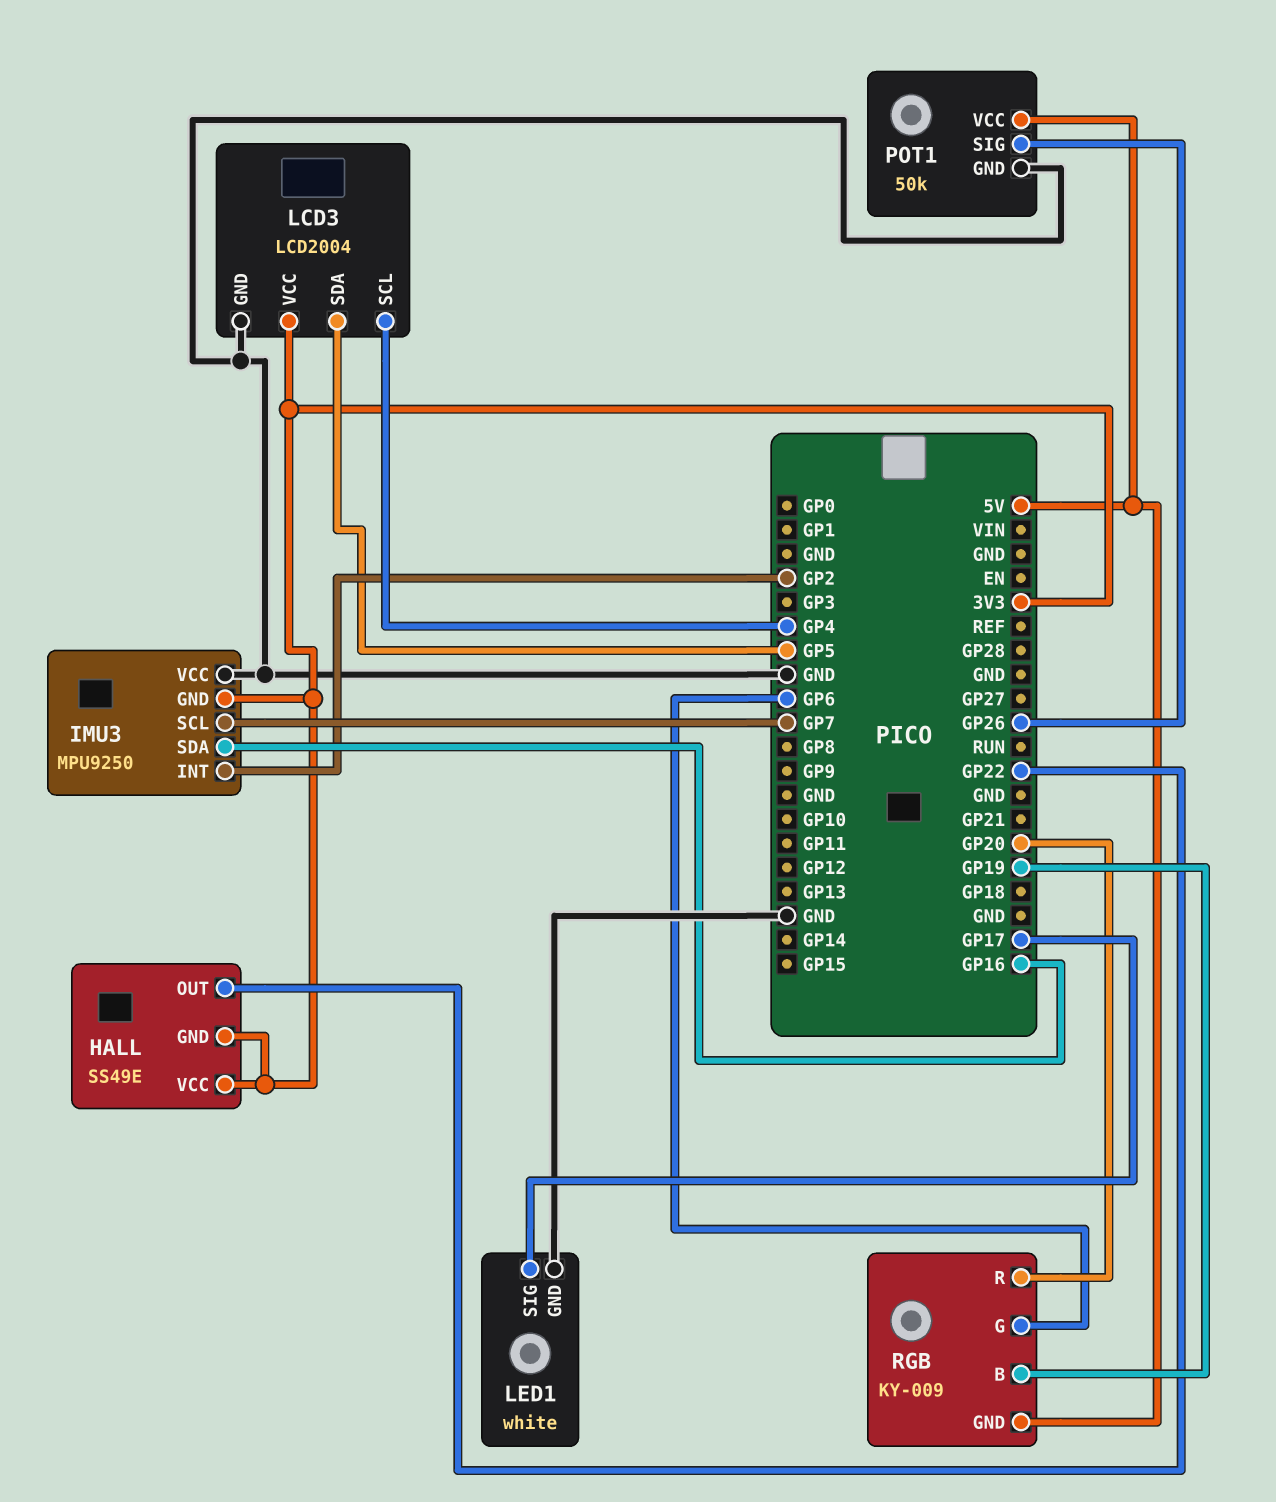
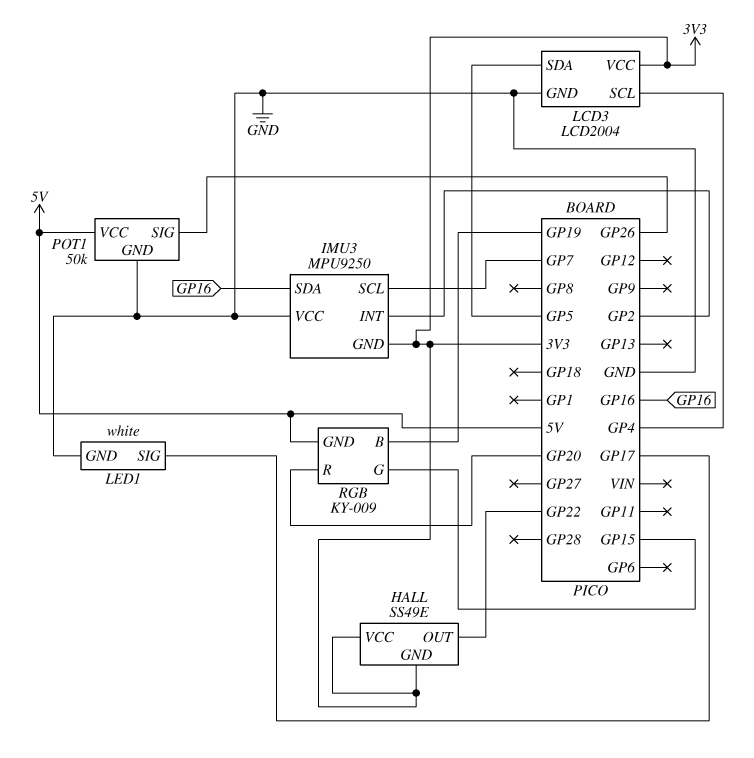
RGB pin G: GP6 -> GP15

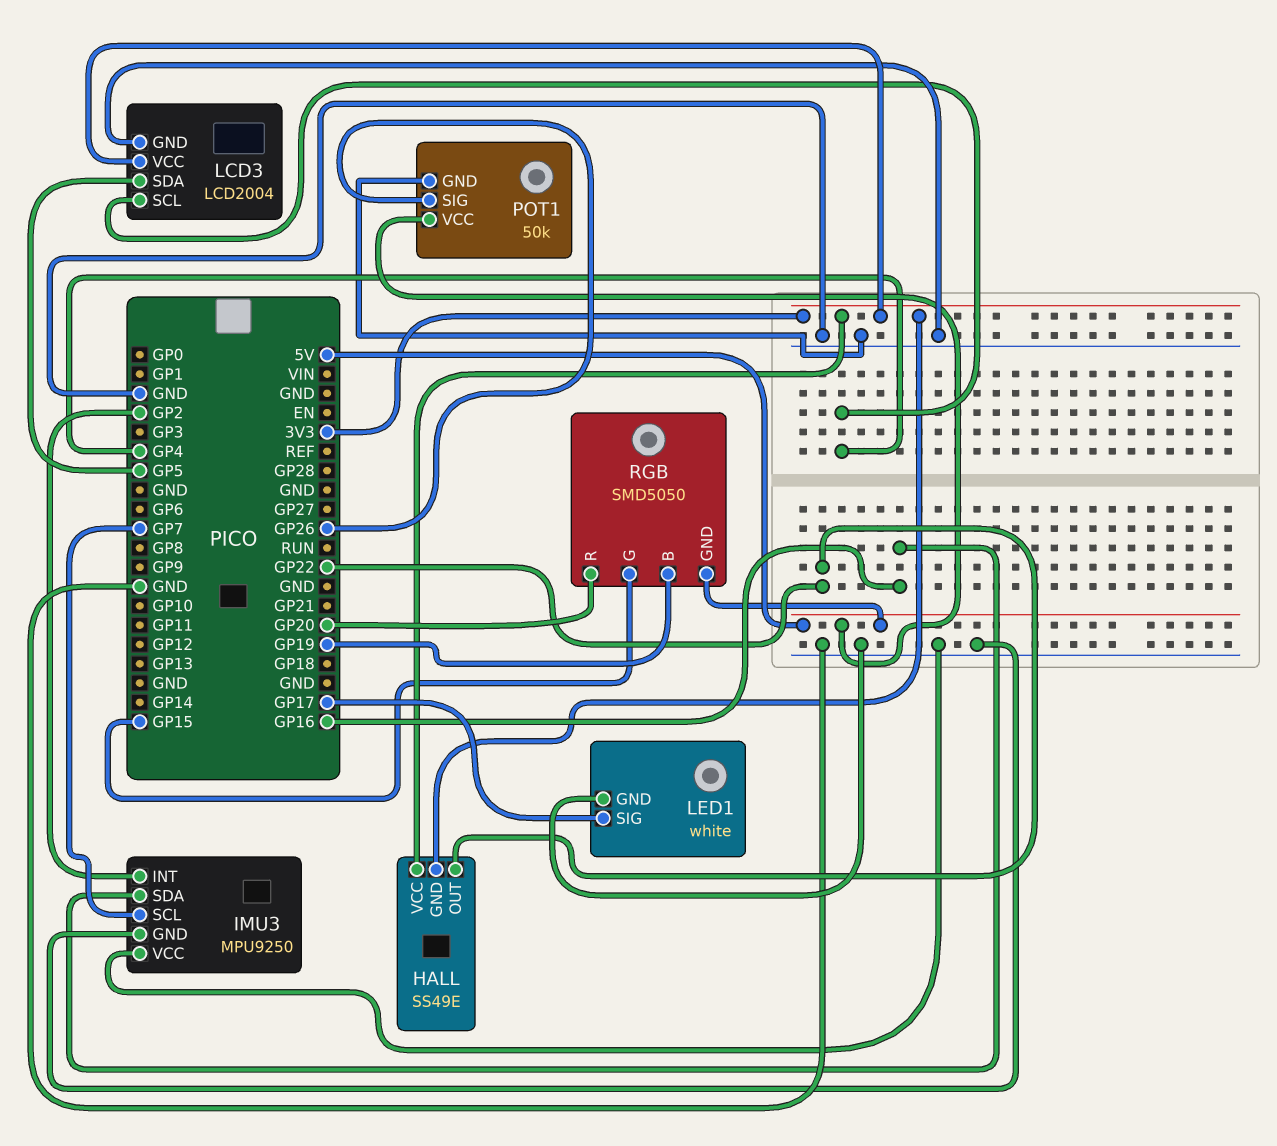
IMU3 pin GND: 3V3 -> GND
RGB: KY-009 -> SMD5050

